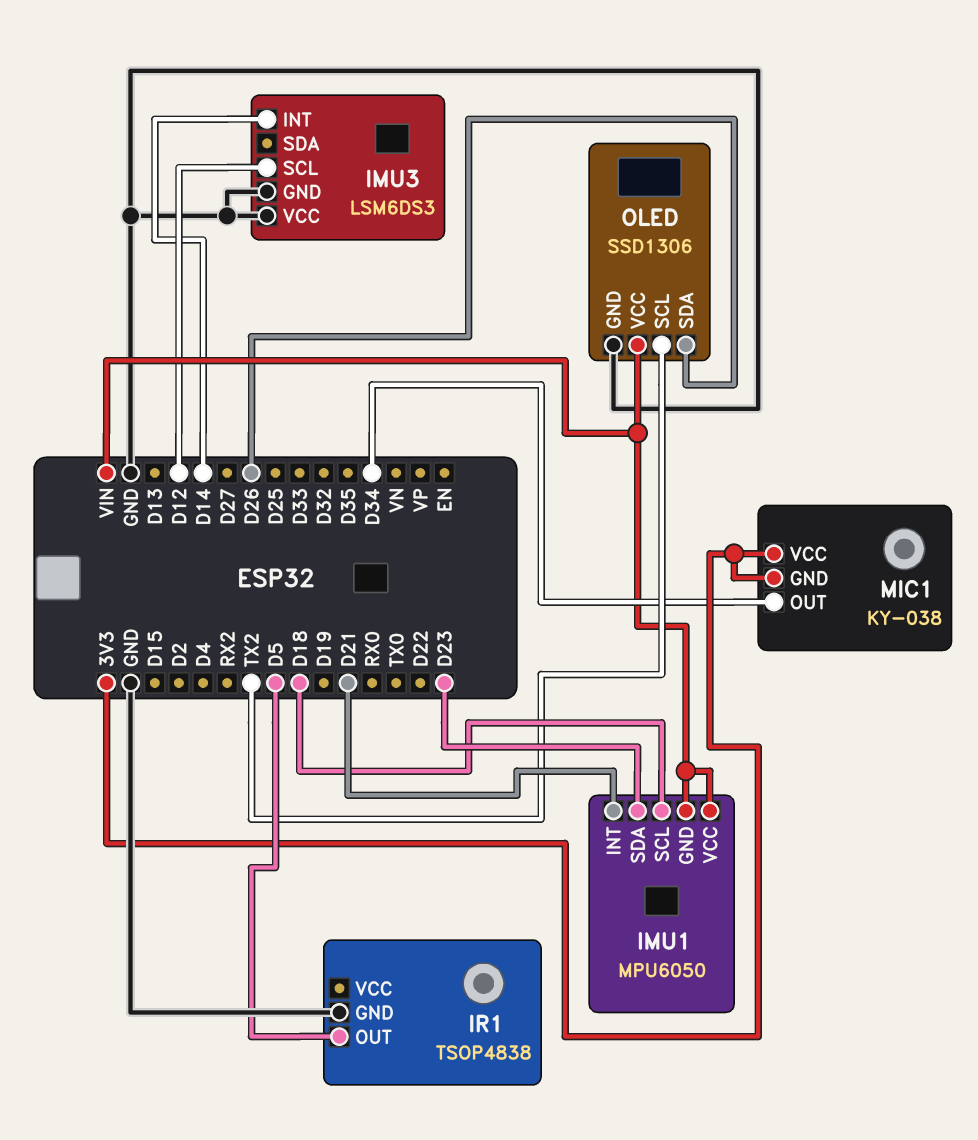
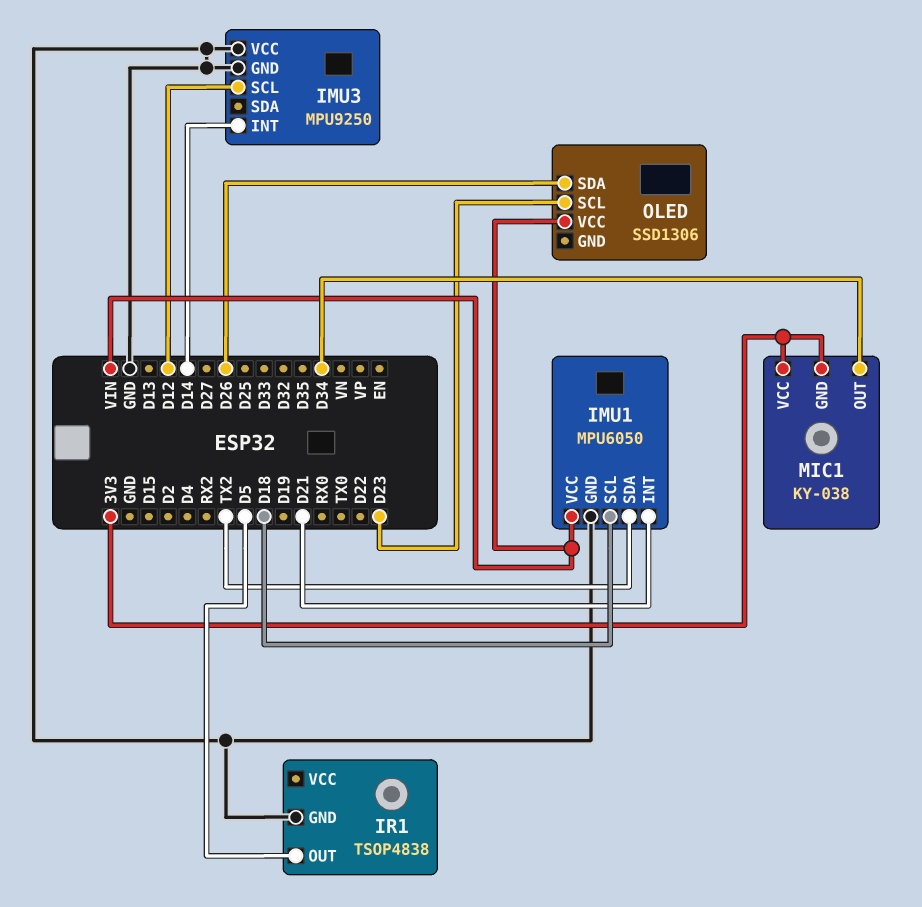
IMU1 pin GND: VIN -> GND
IMU1 pin SDA: D23 -> TX2
IMU3: LSM6DS3 -> MPU9250
OLED pin GND: GND -> none
OLED pin SCL: TX2 -> D23

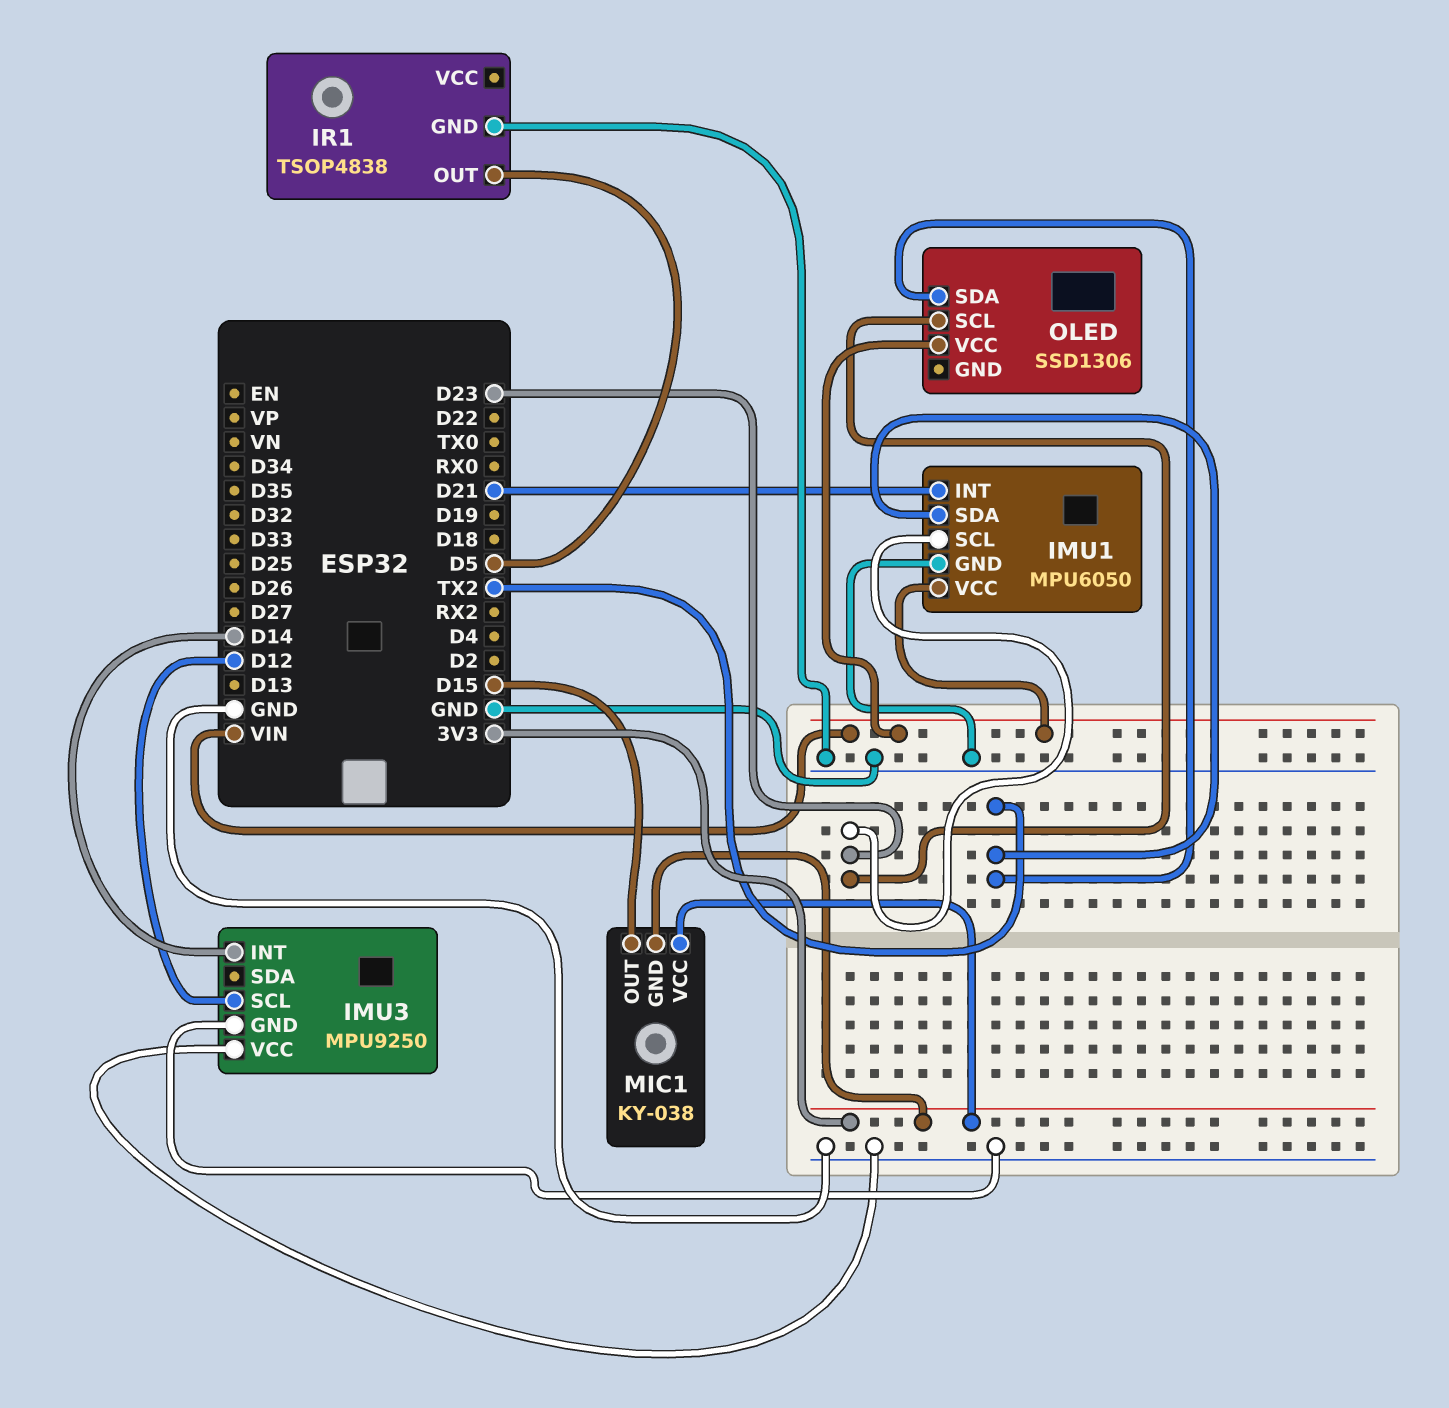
IMU1 pin SCL: D18 -> D23
MIC1 pin OUT: D34 -> D15
OLED pin SDA: D26 -> TX2

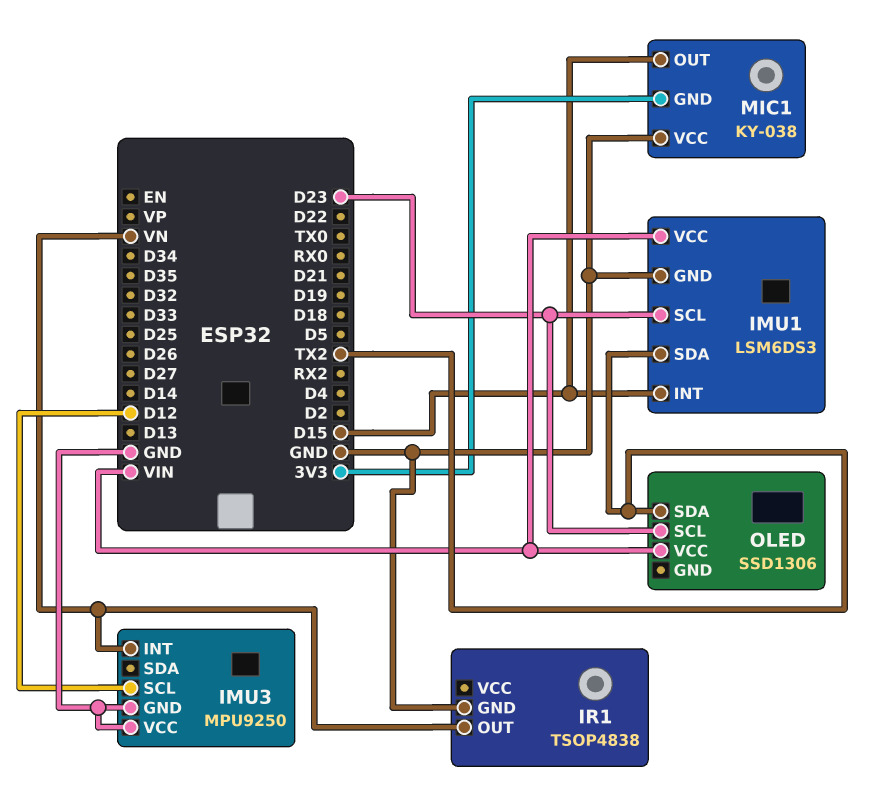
IMU1: MPU6050 -> LSM6DS3
IMU1 pin INT: D21 -> D15
IMU3 pin INT: D14 -> VN
IR1 pin OUT: D5 -> VN
MIC1 pin VCC: 3V3 -> GND

